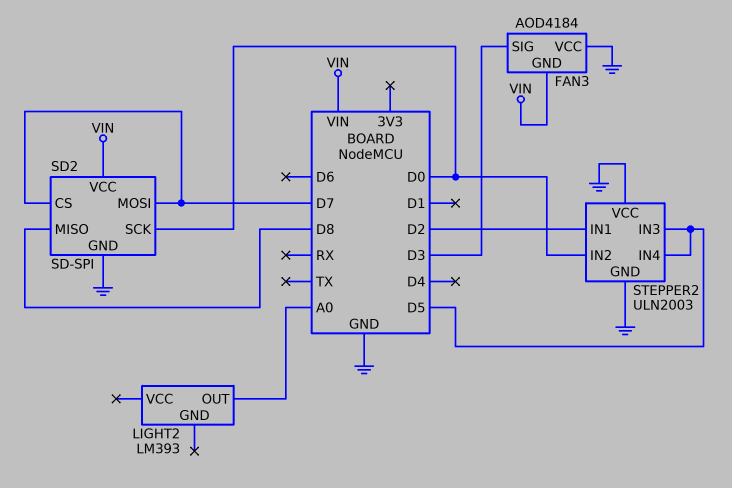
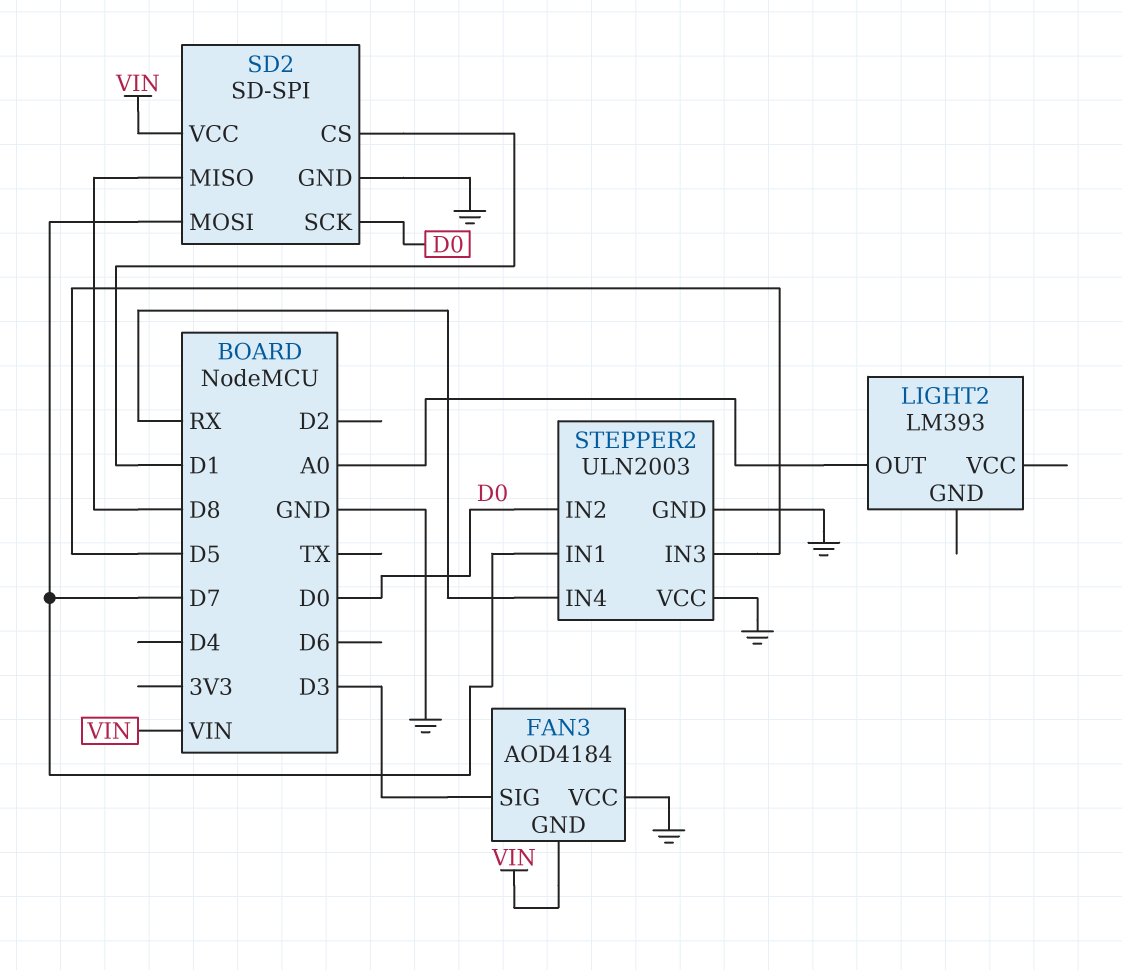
SD2 pin CS: D7 -> D1
STEPPER2 pin IN1: D2 -> D7
STEPPER2 pin IN4: D5 -> RX

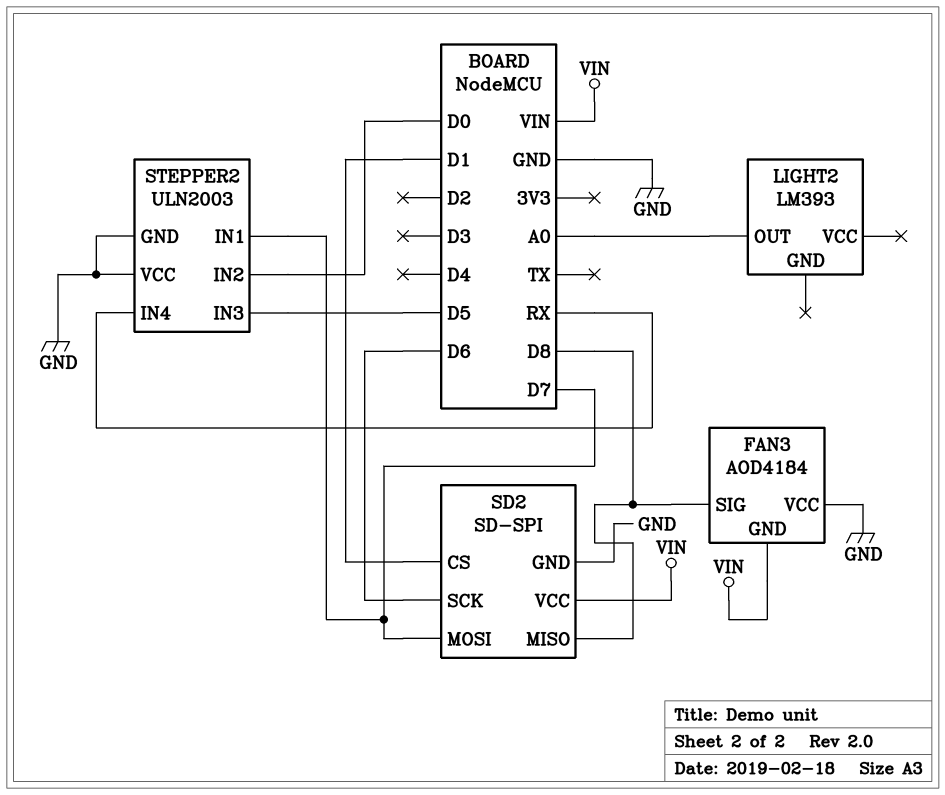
FAN3 pin SIG: D3 -> D8
SD2 pin SCK: D0 -> D6

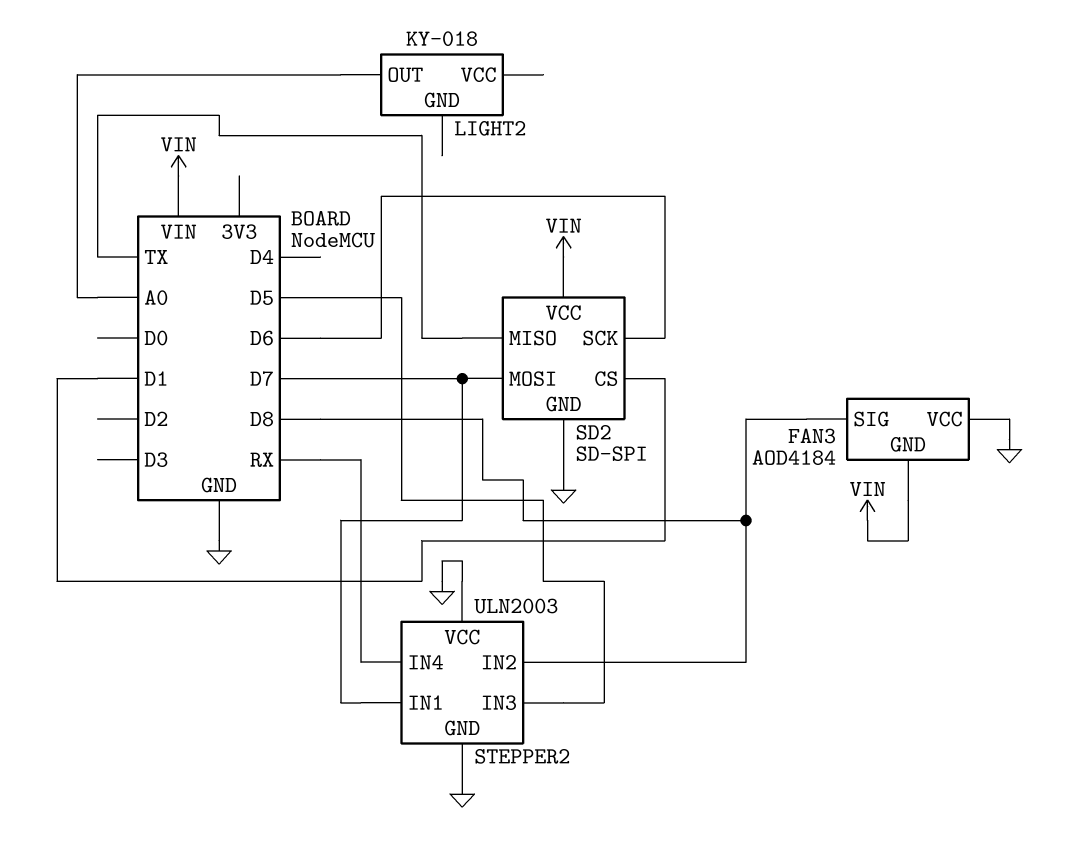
LIGHT2: LM393 -> KY-018
SD2 pin MISO: D8 -> TX
STEPPER2 pin IN2: D0 -> D8

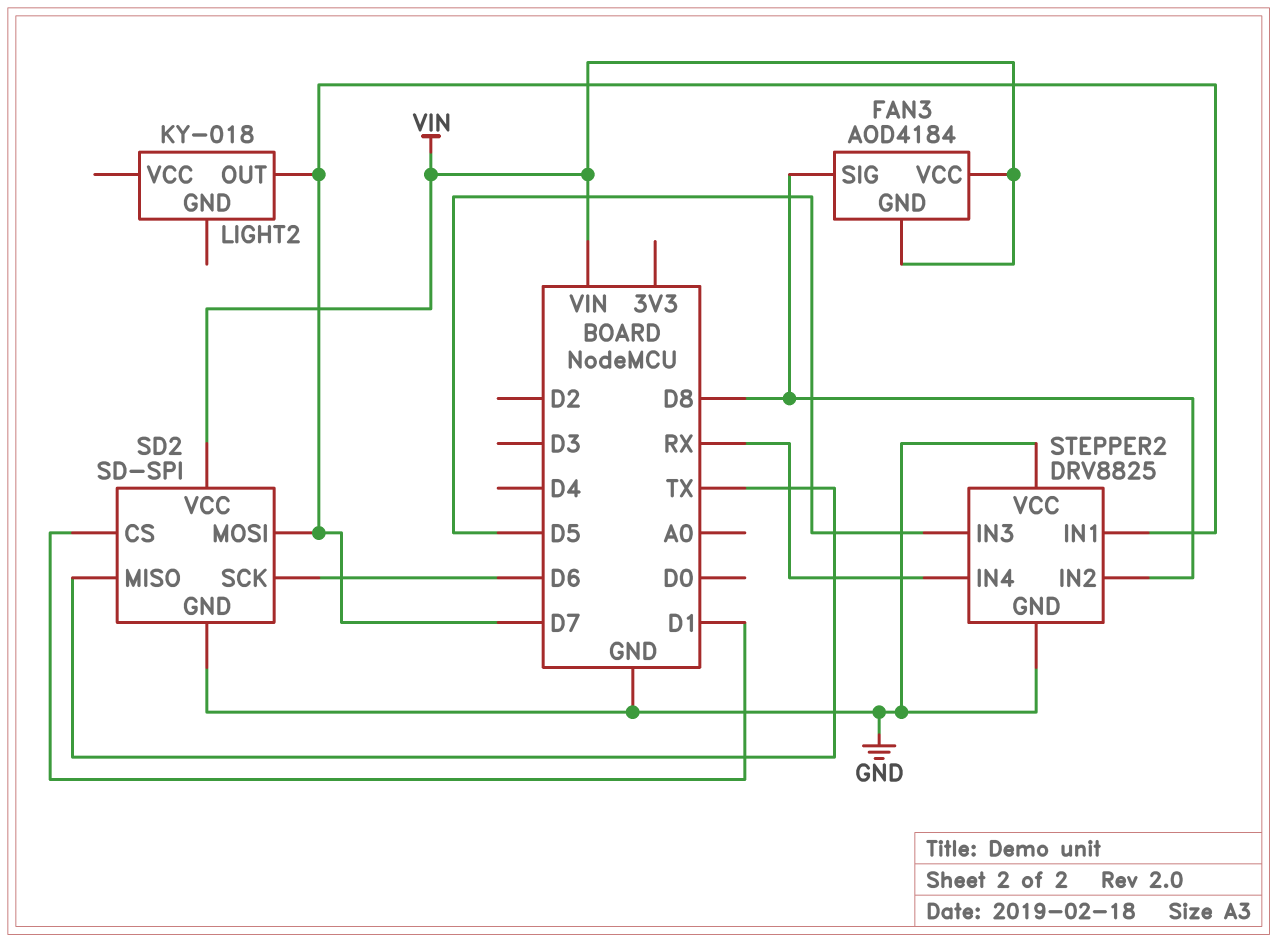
FAN3 pin VCC: GND -> VIN
LIGHT2 pin OUT: A0 -> D7
STEPPER2: ULN2003 -> DRV8825

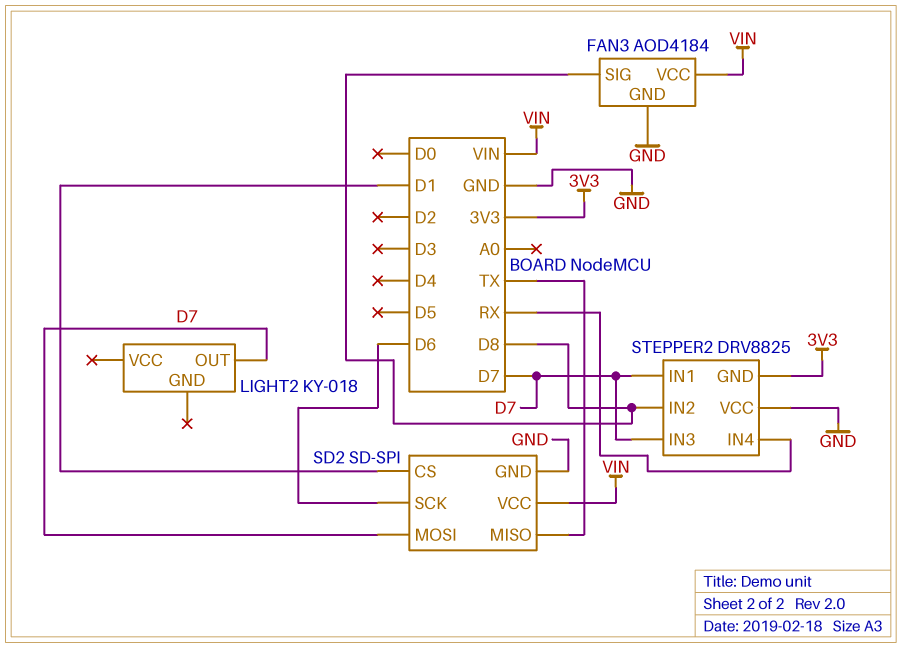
FAN3 pin GND: VIN -> GND
STEPPER2 pin GND: GND -> 3V3
STEPPER2 pin IN3: D5 -> D7

